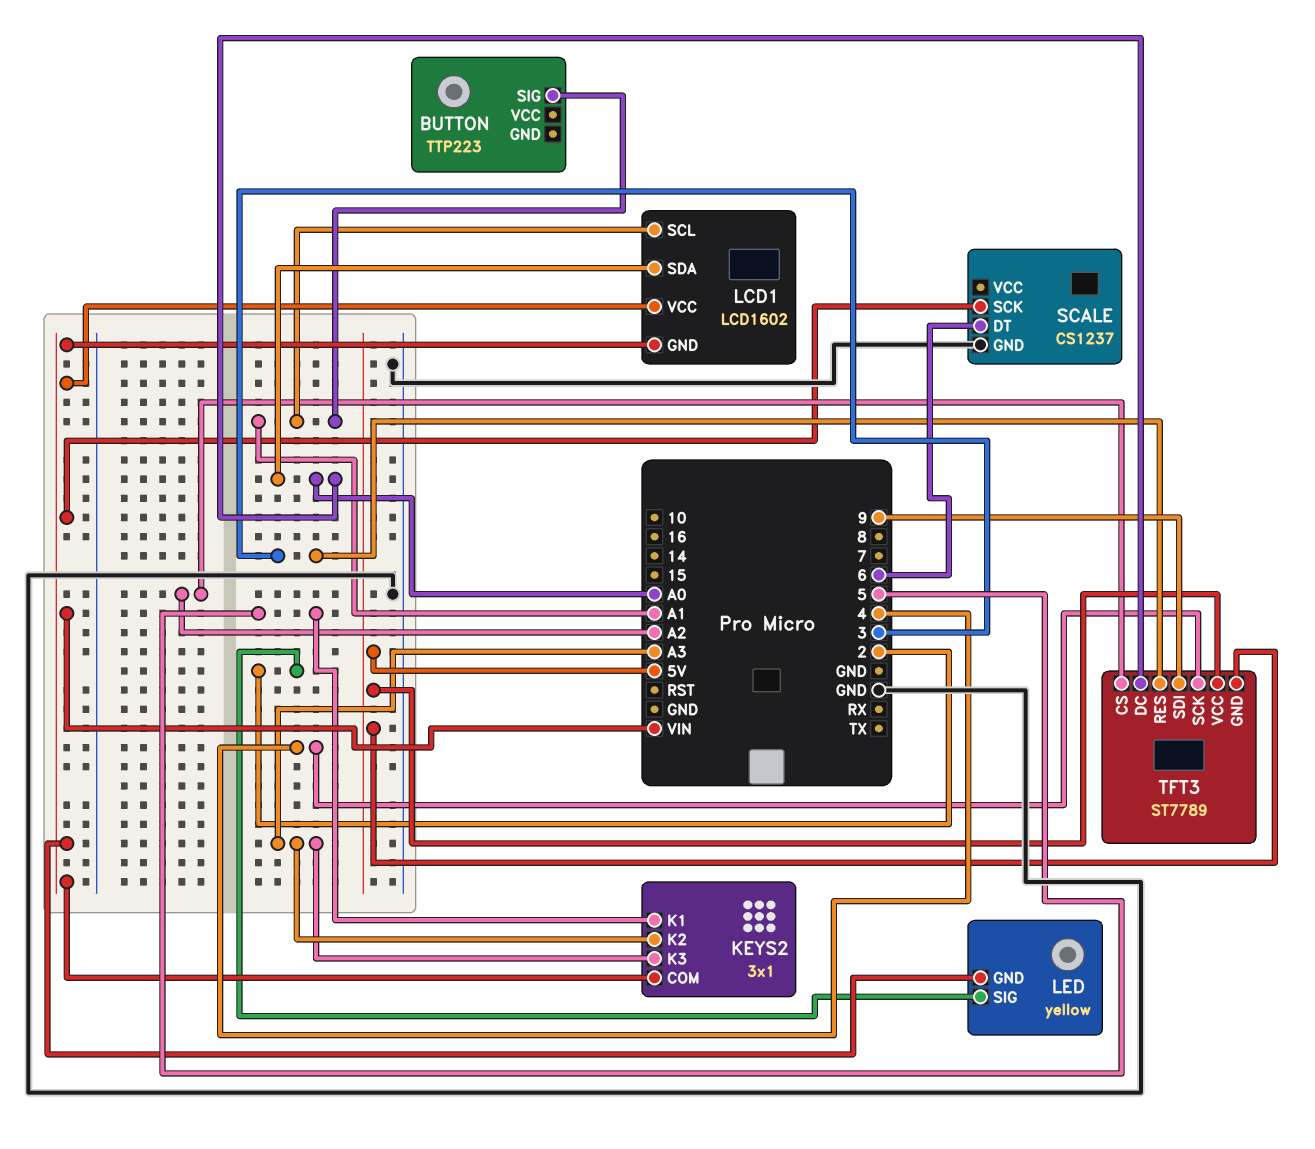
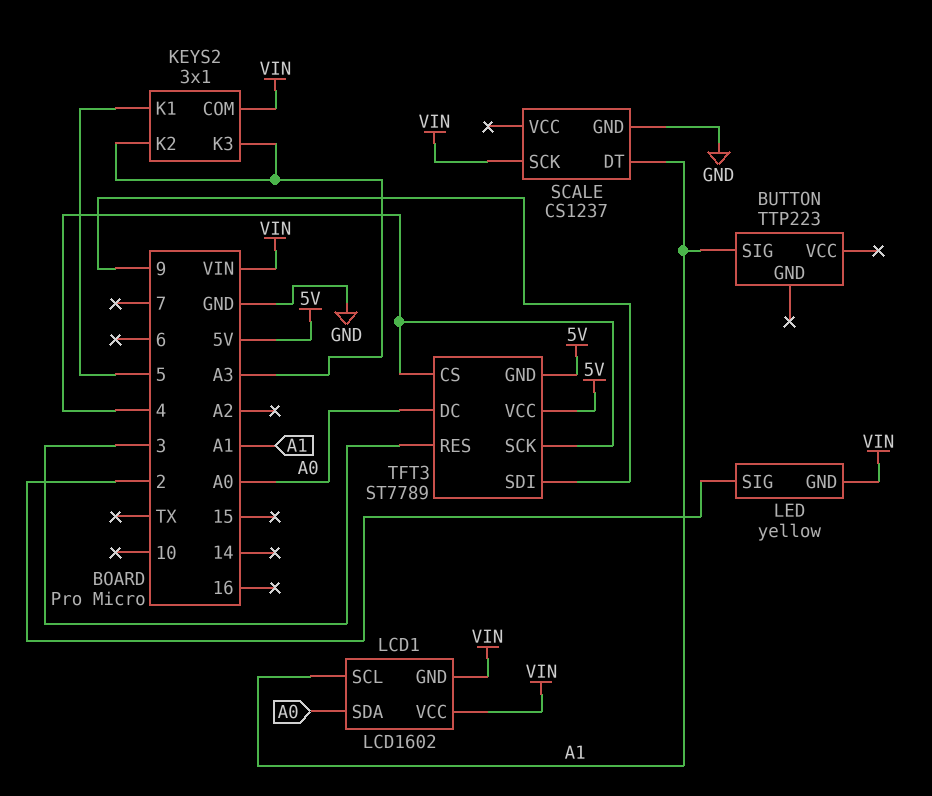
SCALE pin DT: 6 -> A1
TFT3 pin CS: A2 -> 4

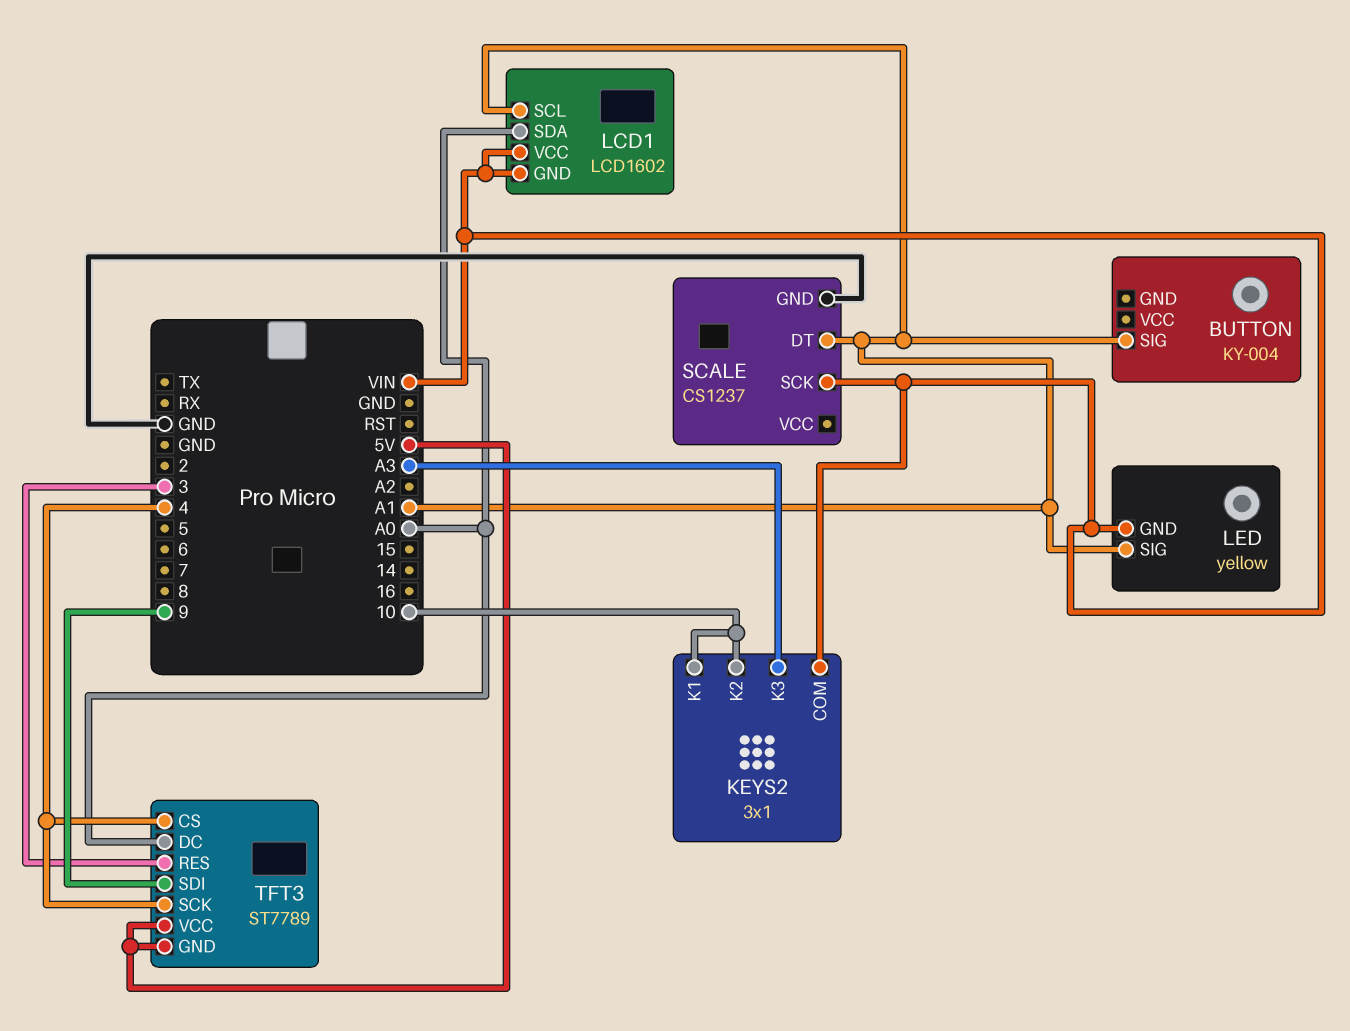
BUTTON: TTP223 -> KY-004
KEYS2 pin K1: 5 -> 10
KEYS2 pin K2: A3 -> 10
LED pin SIG: 2 -> A1

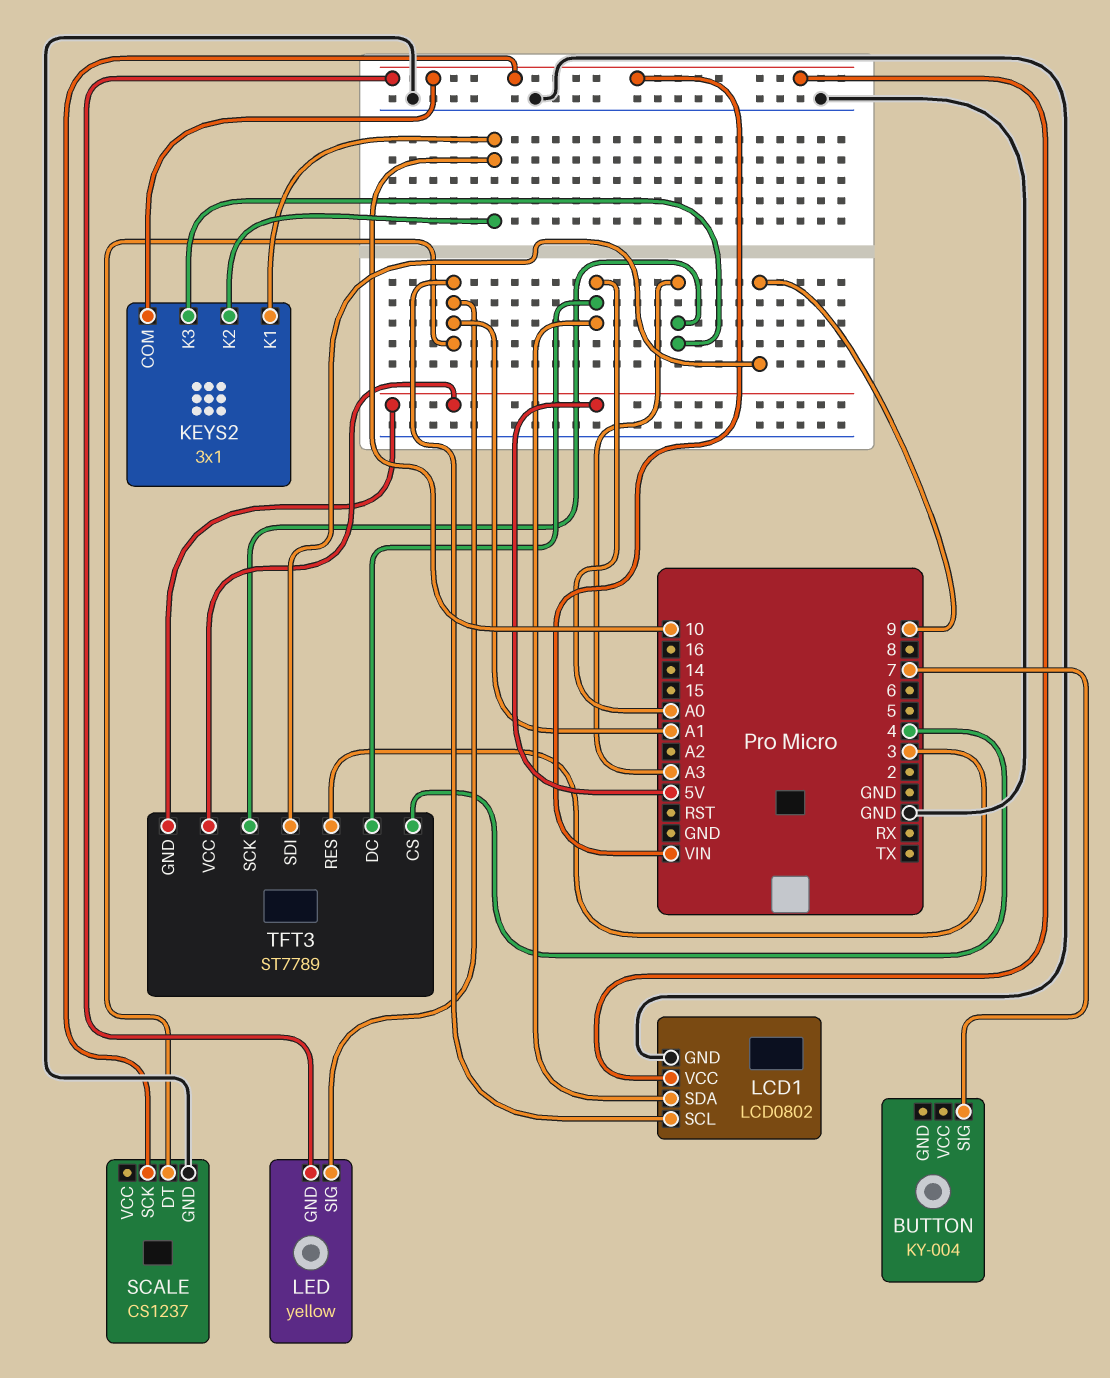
BUTTON pin SIG: A1 -> 7
LCD1: LCD1602 -> LCD0802
LCD1 pin GND: VIN -> GND
TFT3 pin SCK: 4 -> A3

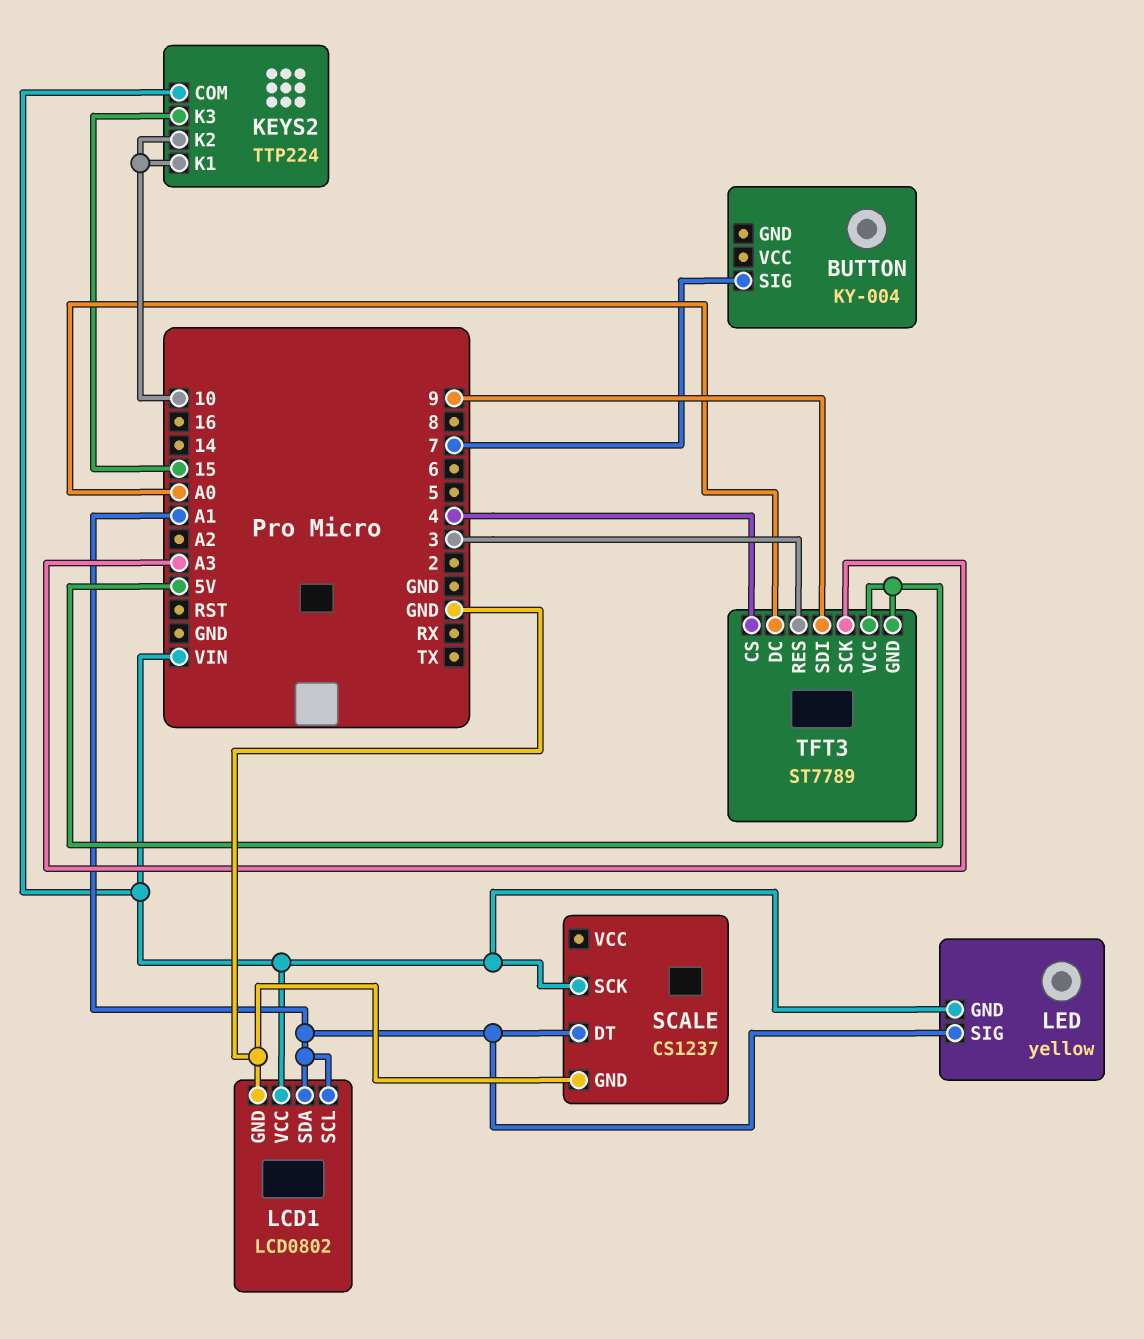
KEYS2: 3x1 -> TTP224
KEYS2 pin K3: A3 -> 15
LCD1 pin SDA: A0 -> A1

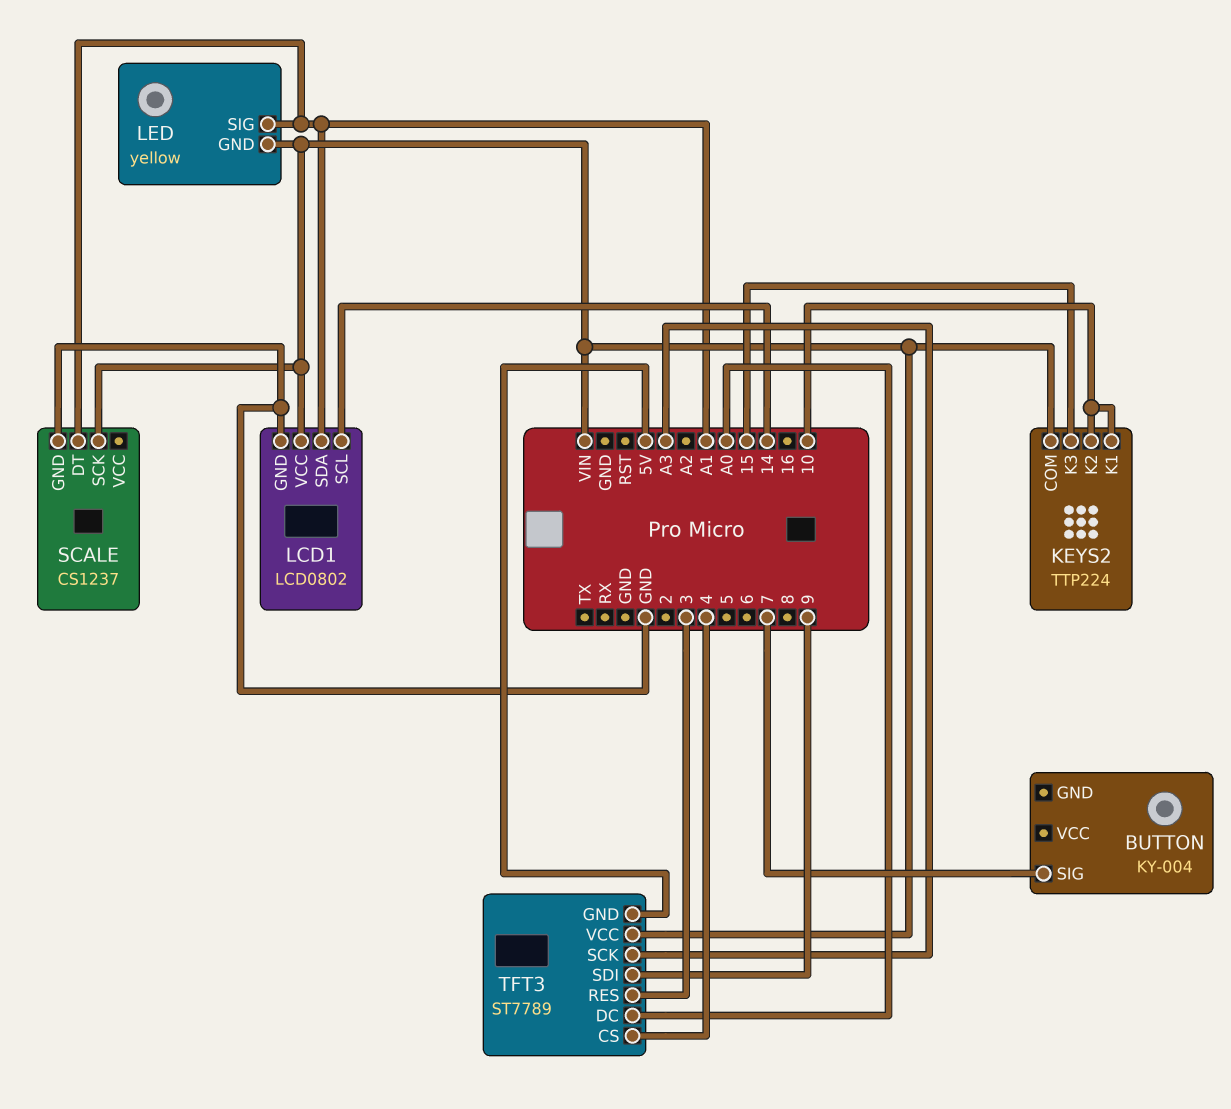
LCD1 pin SCL: A1 -> 14
TFT3 pin VCC: 5V -> VIN

